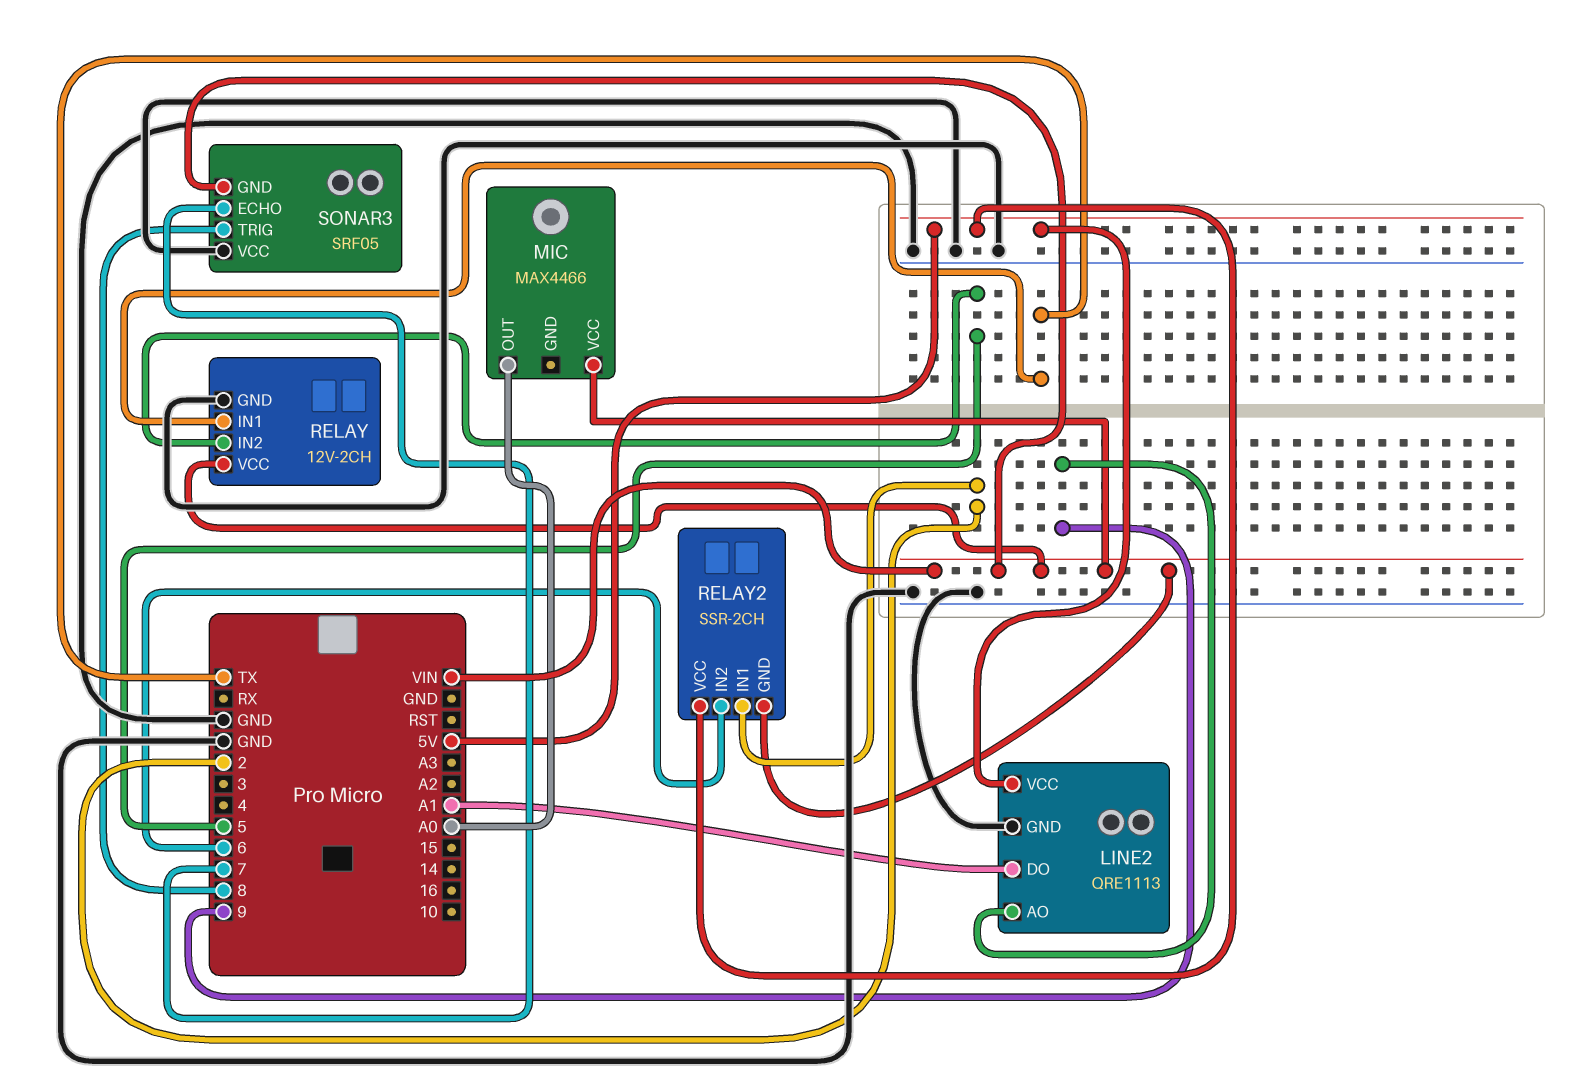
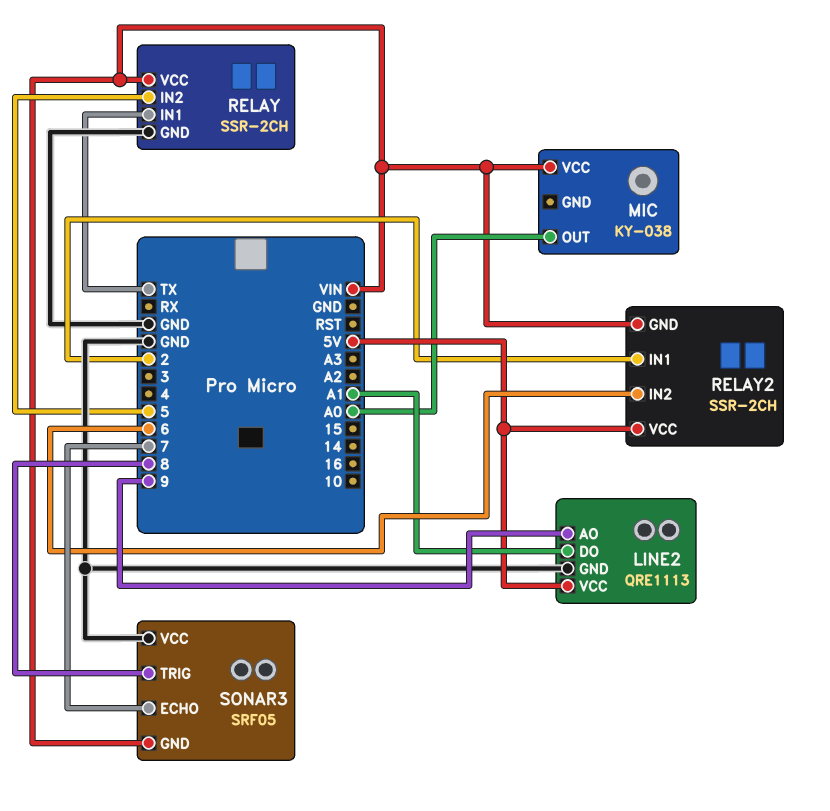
MIC: MAX4466 -> KY-038
RELAY: 12V-2CH -> SSR-2CH

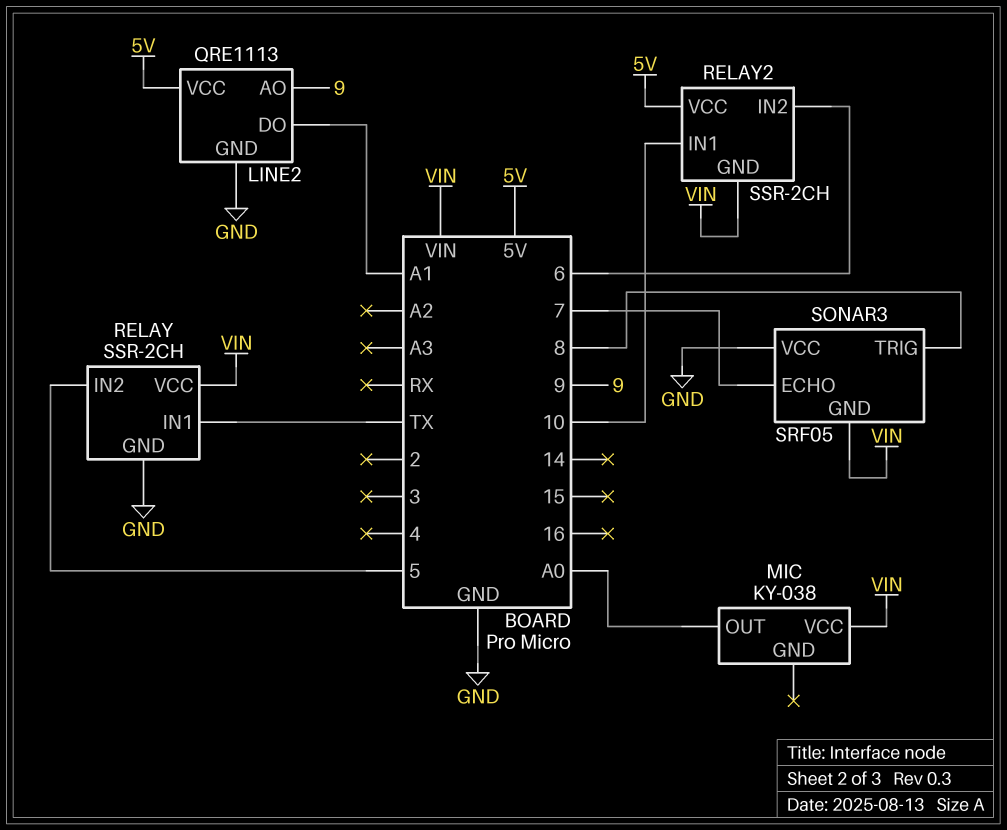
RELAY2 pin IN1: 2 -> 10

